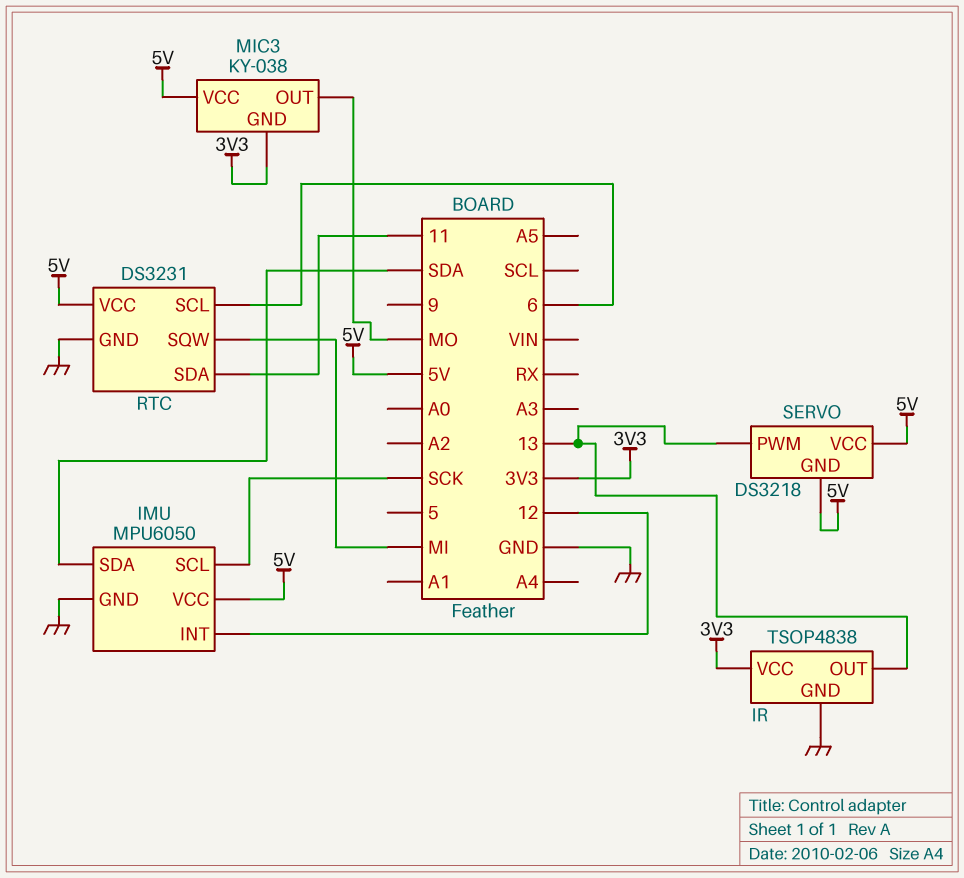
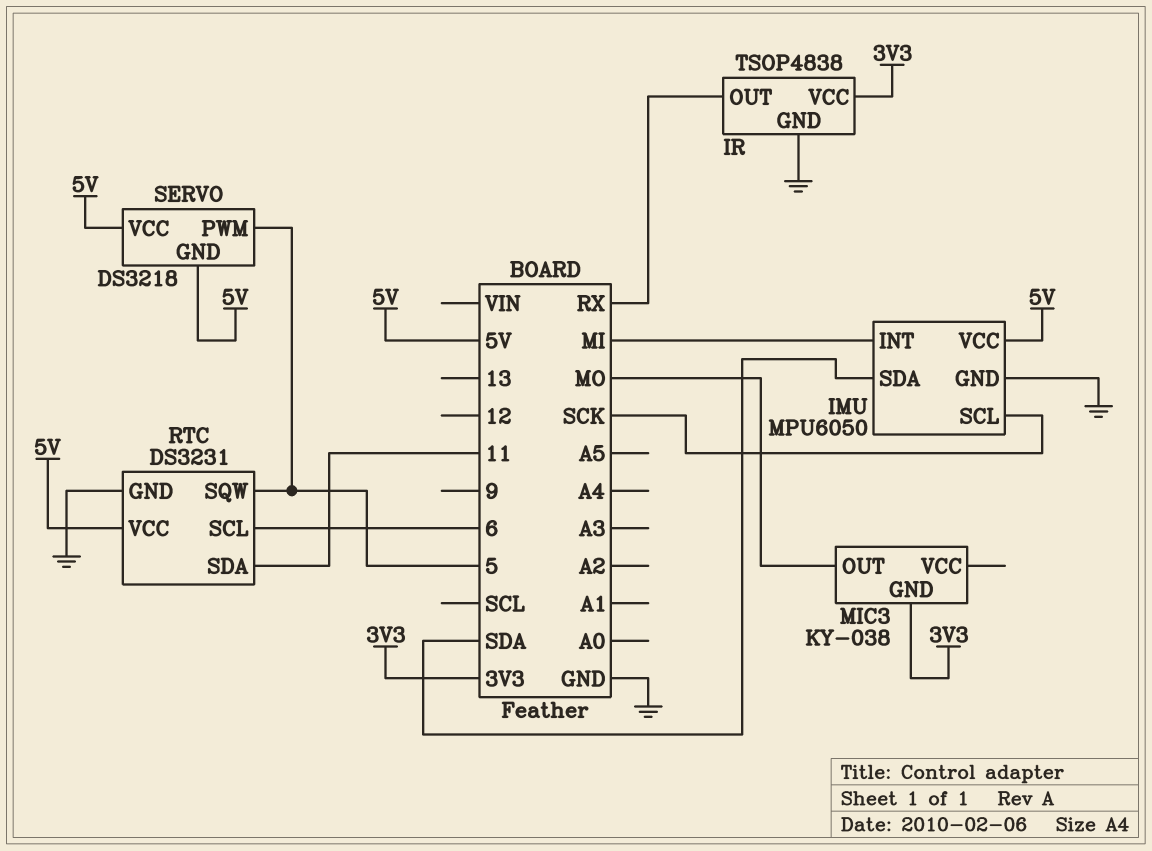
IMU pin INT: 12 -> MI
IR pin OUT: 13 -> RX
MIC3 pin VCC: 5V -> none
RTC pin SQW: MI -> 5
SERVO pin PWM: 13 -> 5

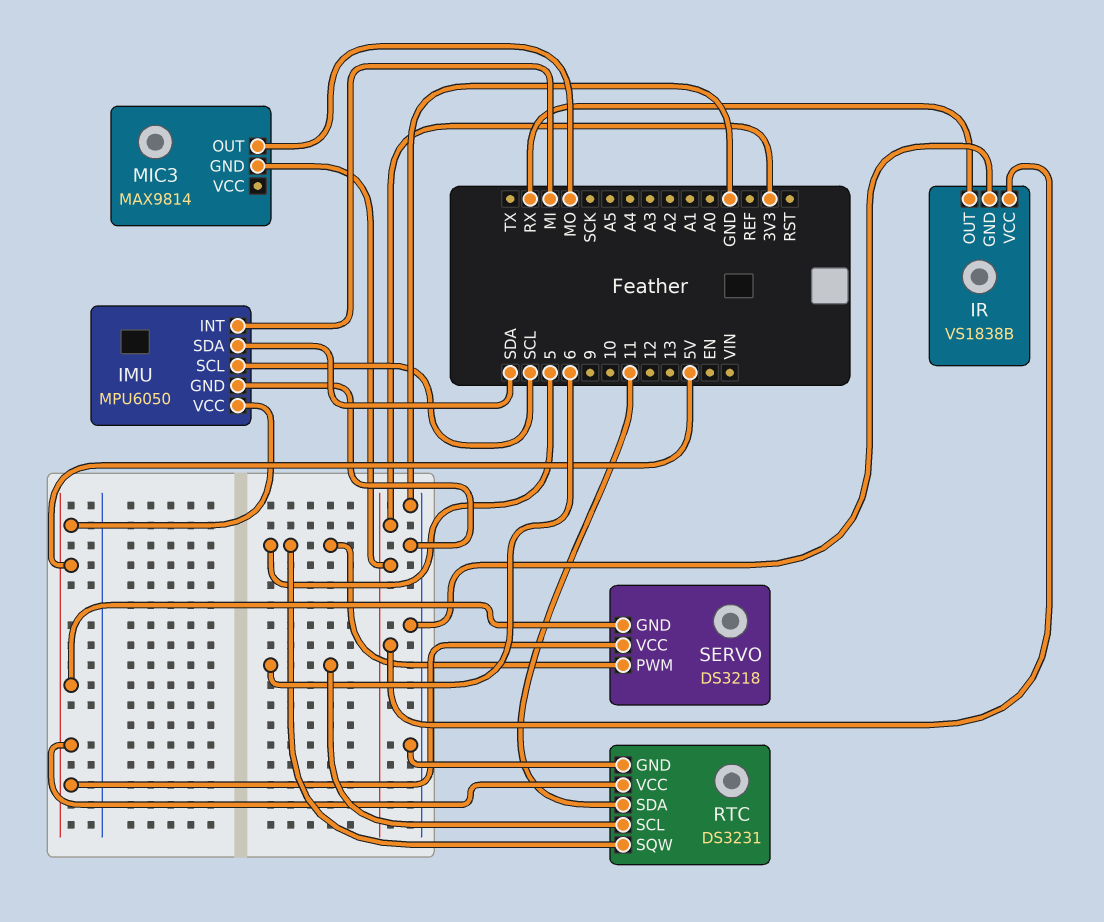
IMU pin SCL: SCK -> SCL
IR: TSOP4838 -> VS1838B
MIC3: KY-038 -> MAX9814

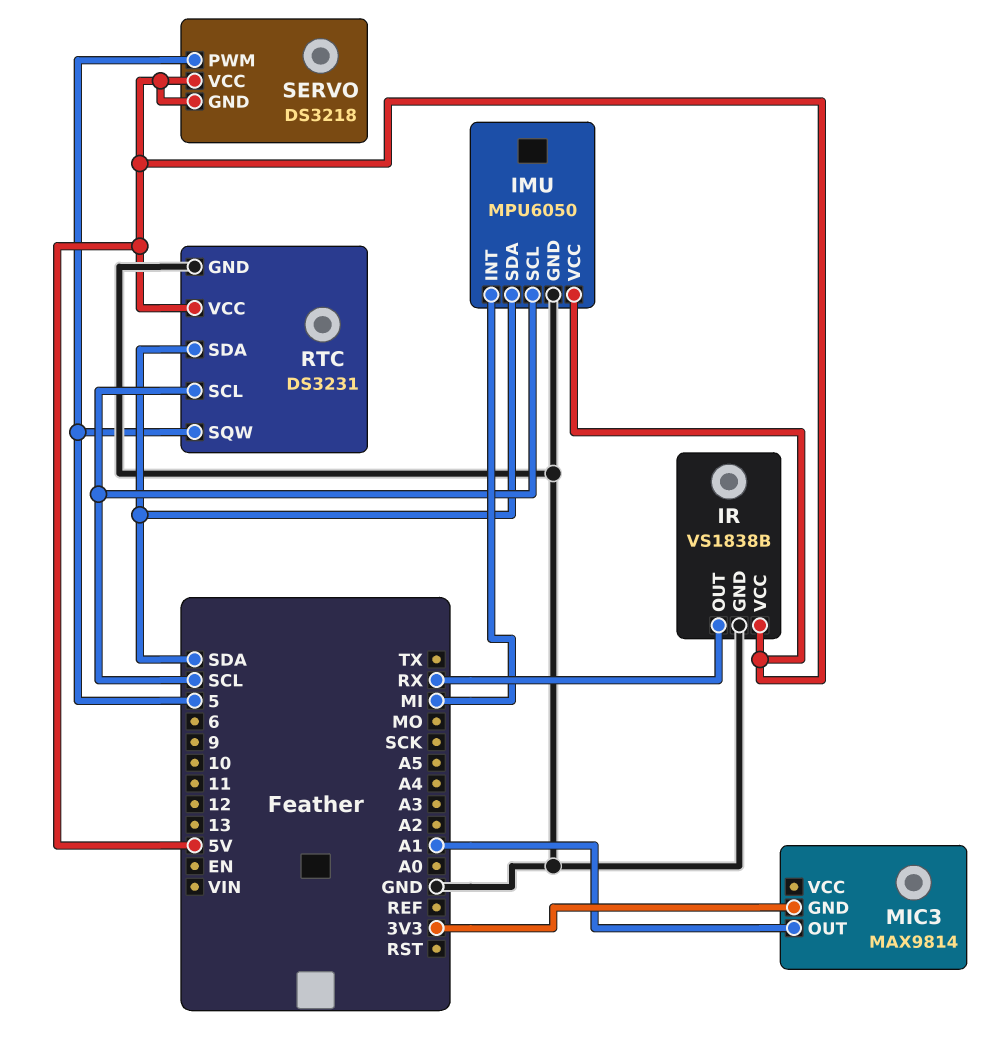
IR pin VCC: 3V3 -> 5V
MIC3 pin OUT: MO -> A1
RTC pin SCL: 6 -> SCL
RTC pin SDA: 11 -> SDA

